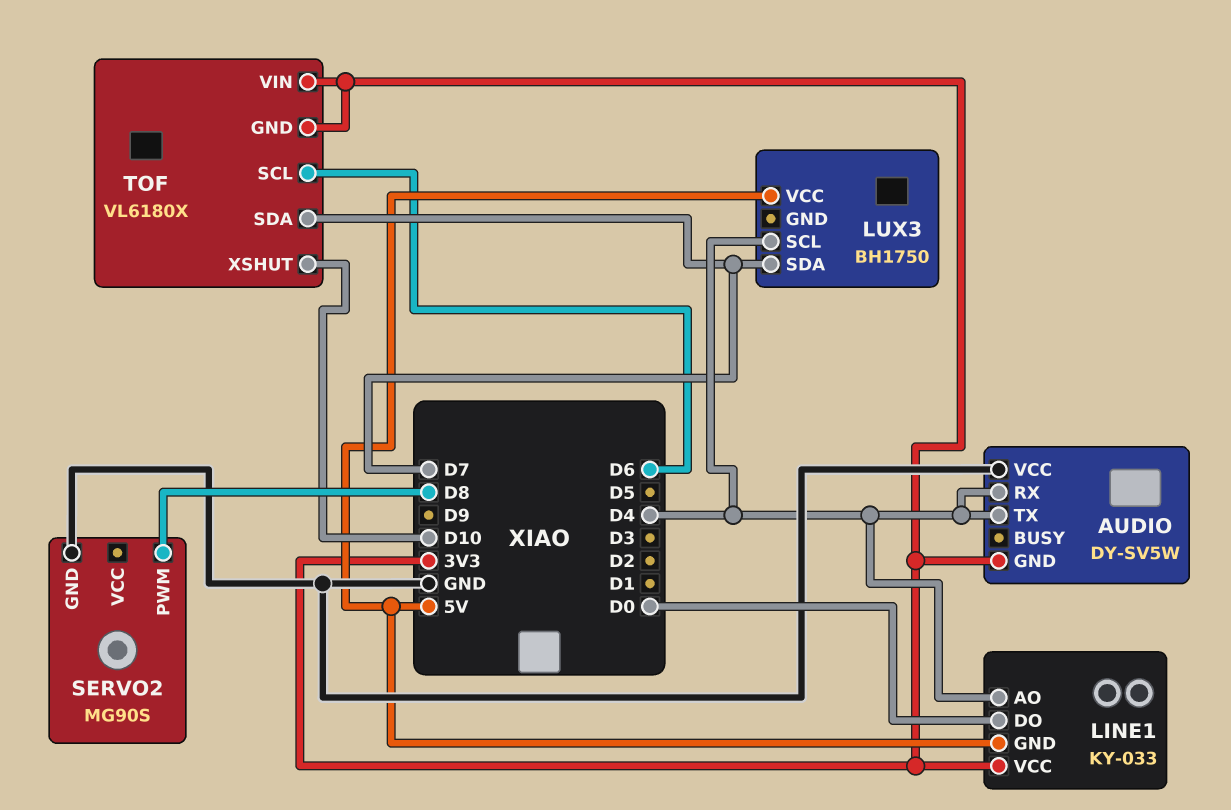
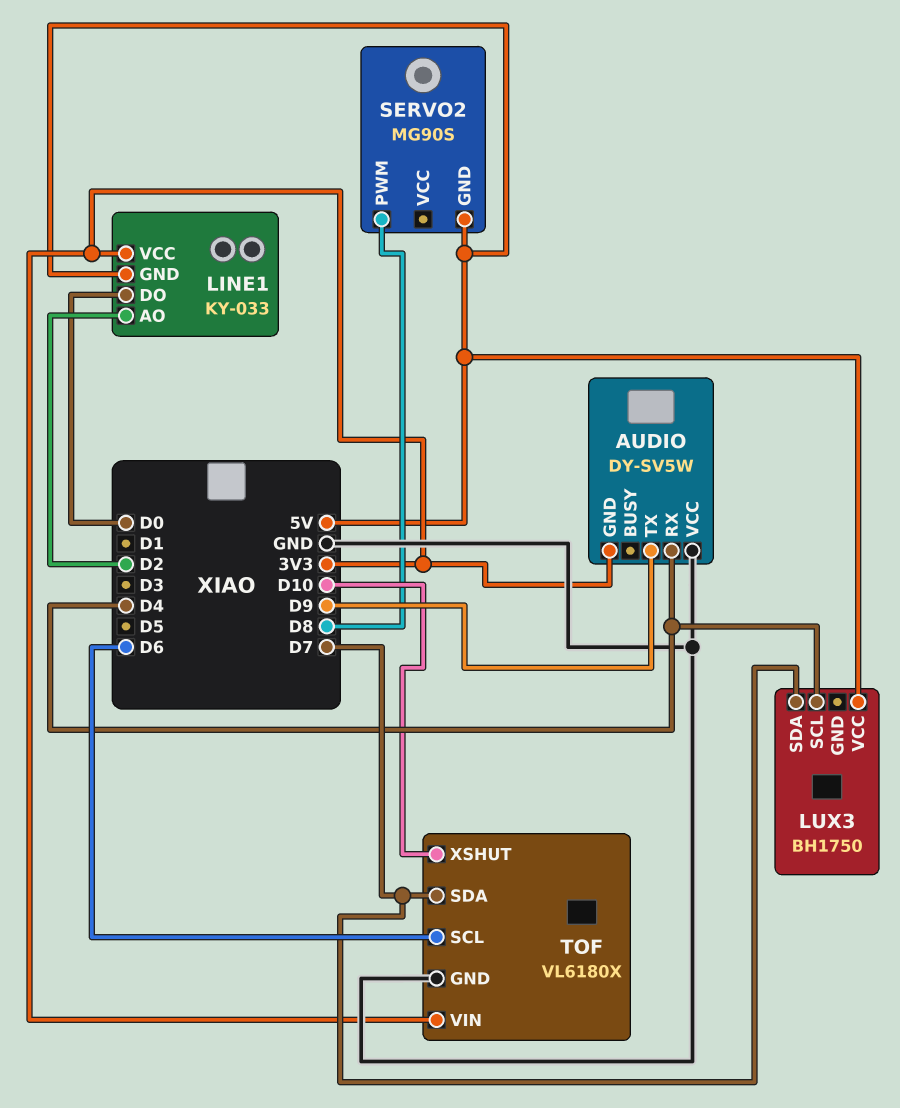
AUDIO pin TX: D4 -> D9
LINE1 pin AO: D4 -> D2
SERVO2 pin GND: GND -> 5V
TOF pin GND: 3V3 -> GND

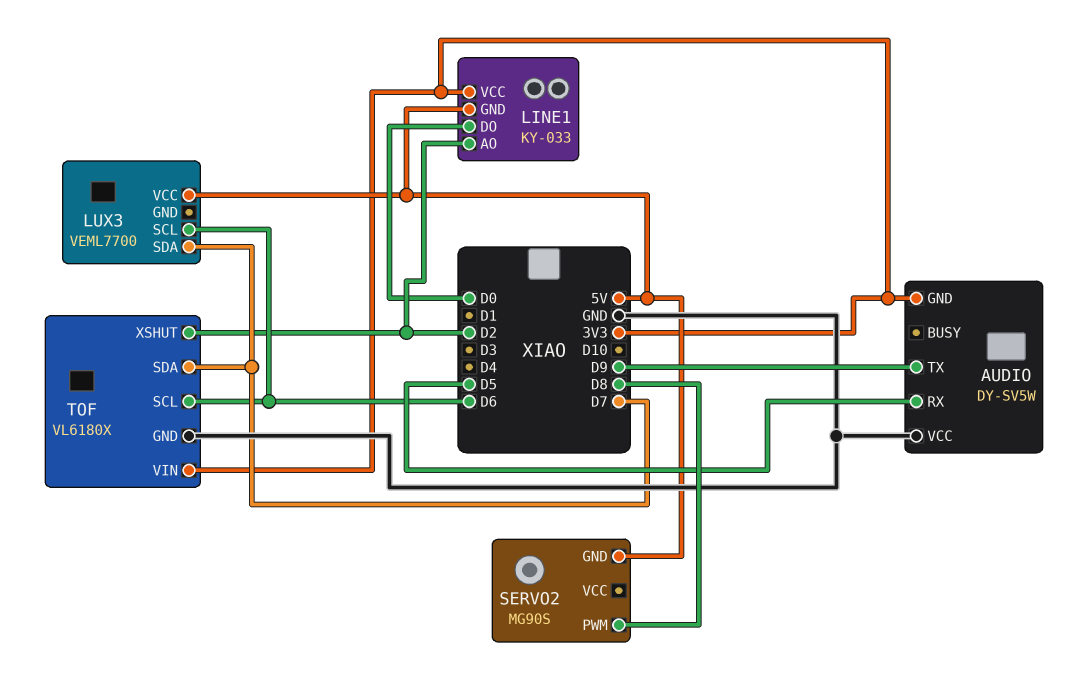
AUDIO pin RX: D4 -> D5
LUX3: BH1750 -> VEML7700
LUX3 pin SCL: D4 -> D6
TOF pin XSHUT: D10 -> D2

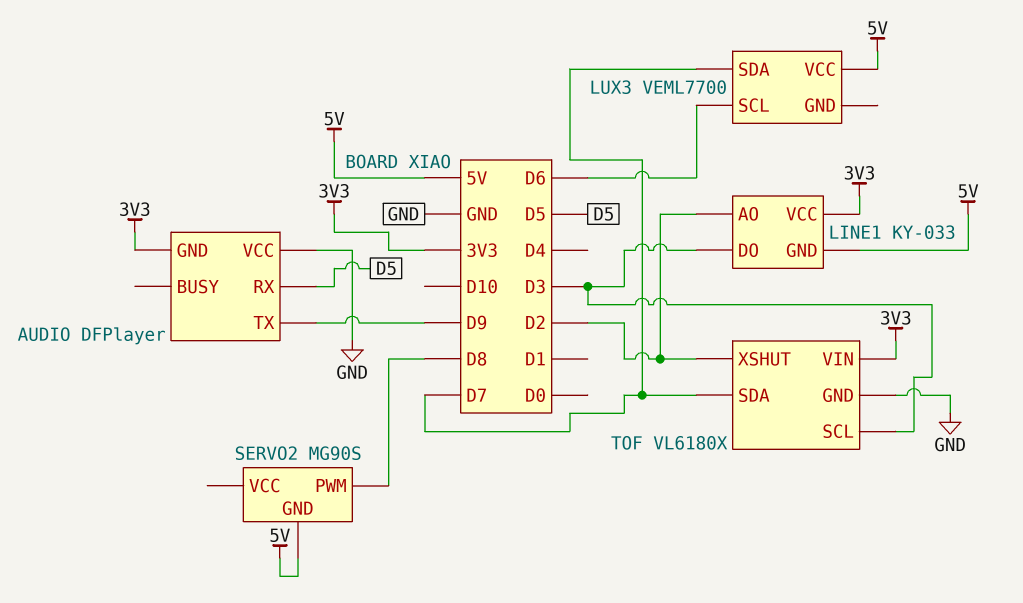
AUDIO: DY-SV5W -> DFPlayer
LINE1 pin DO: D0 -> D3
TOF pin SCL: D6 -> D3

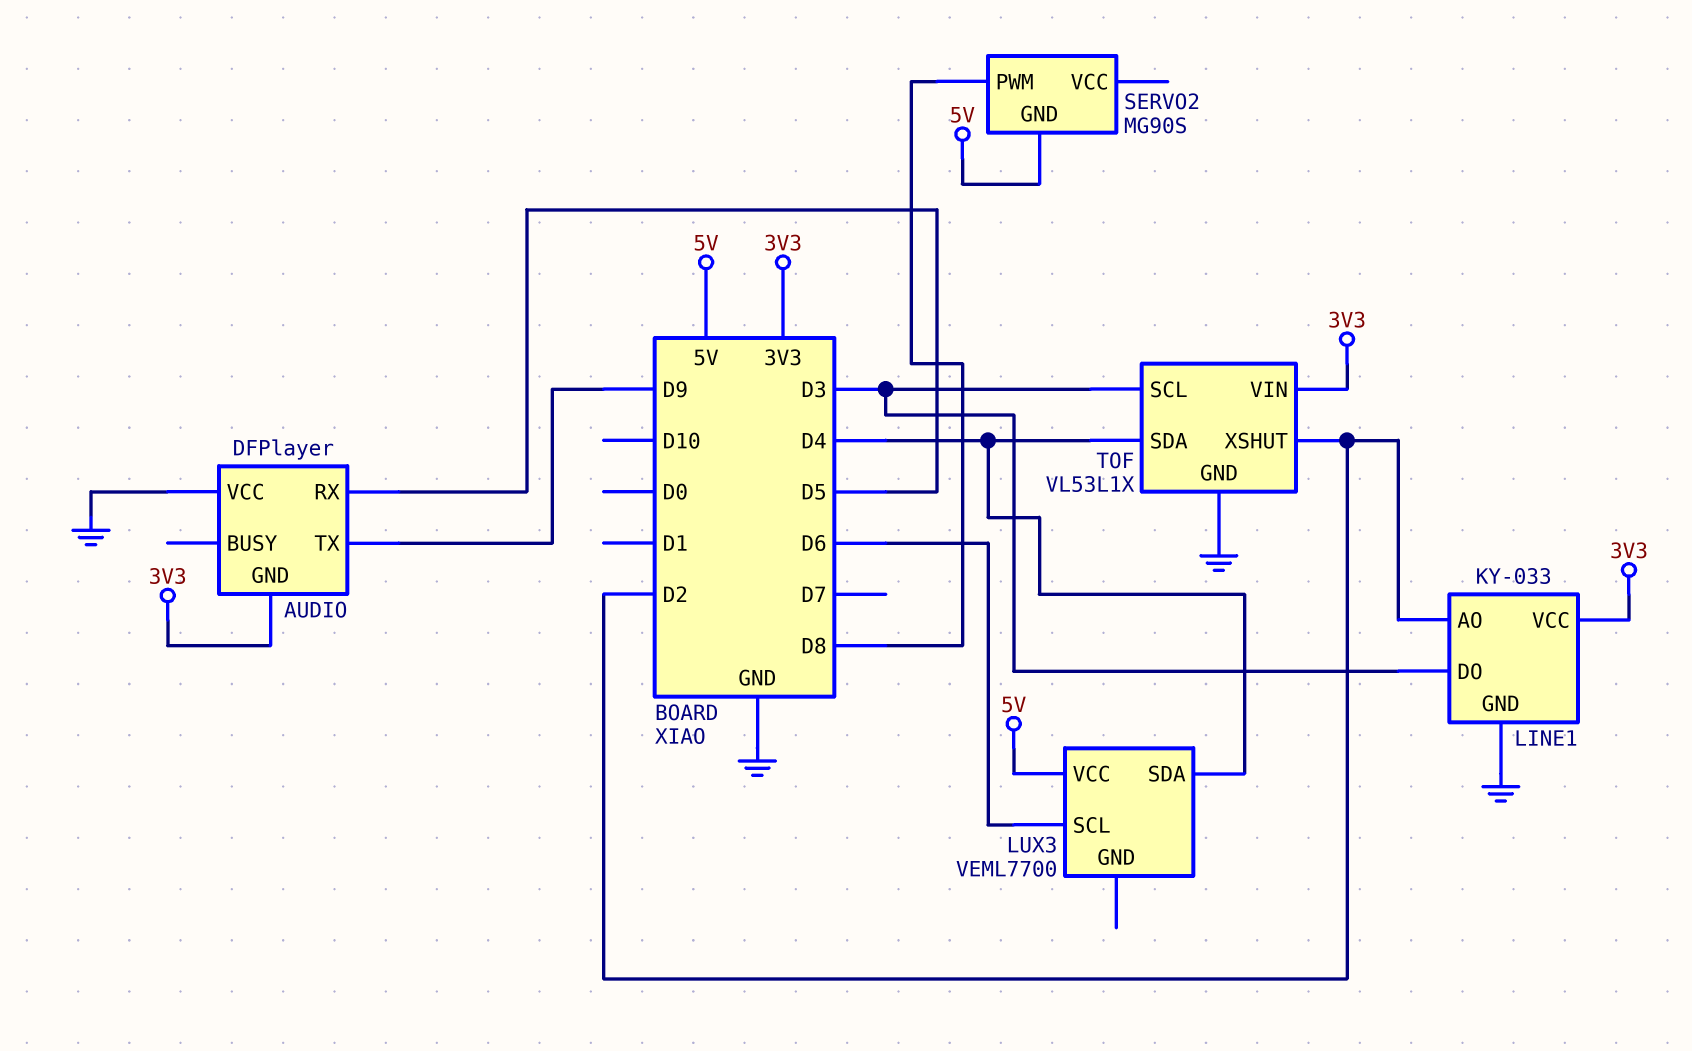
LINE1 pin GND: 5V -> GND
LUX3 pin SDA: D7 -> D4
TOF: VL6180X -> VL53L1X
TOF pin SDA: D7 -> D4

